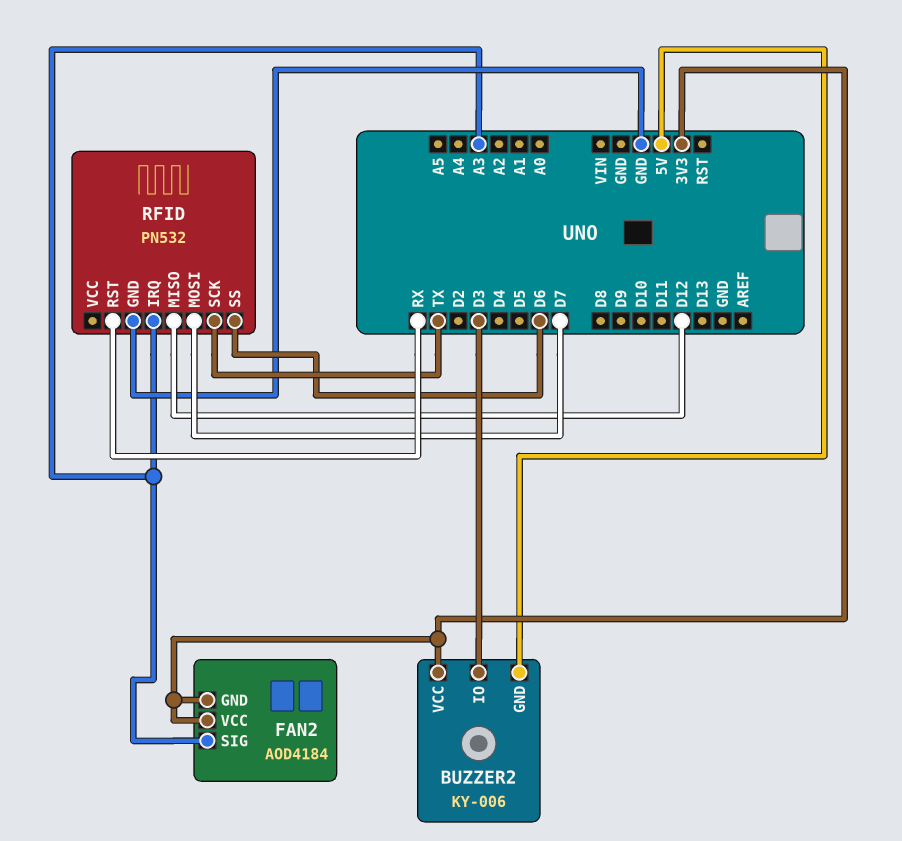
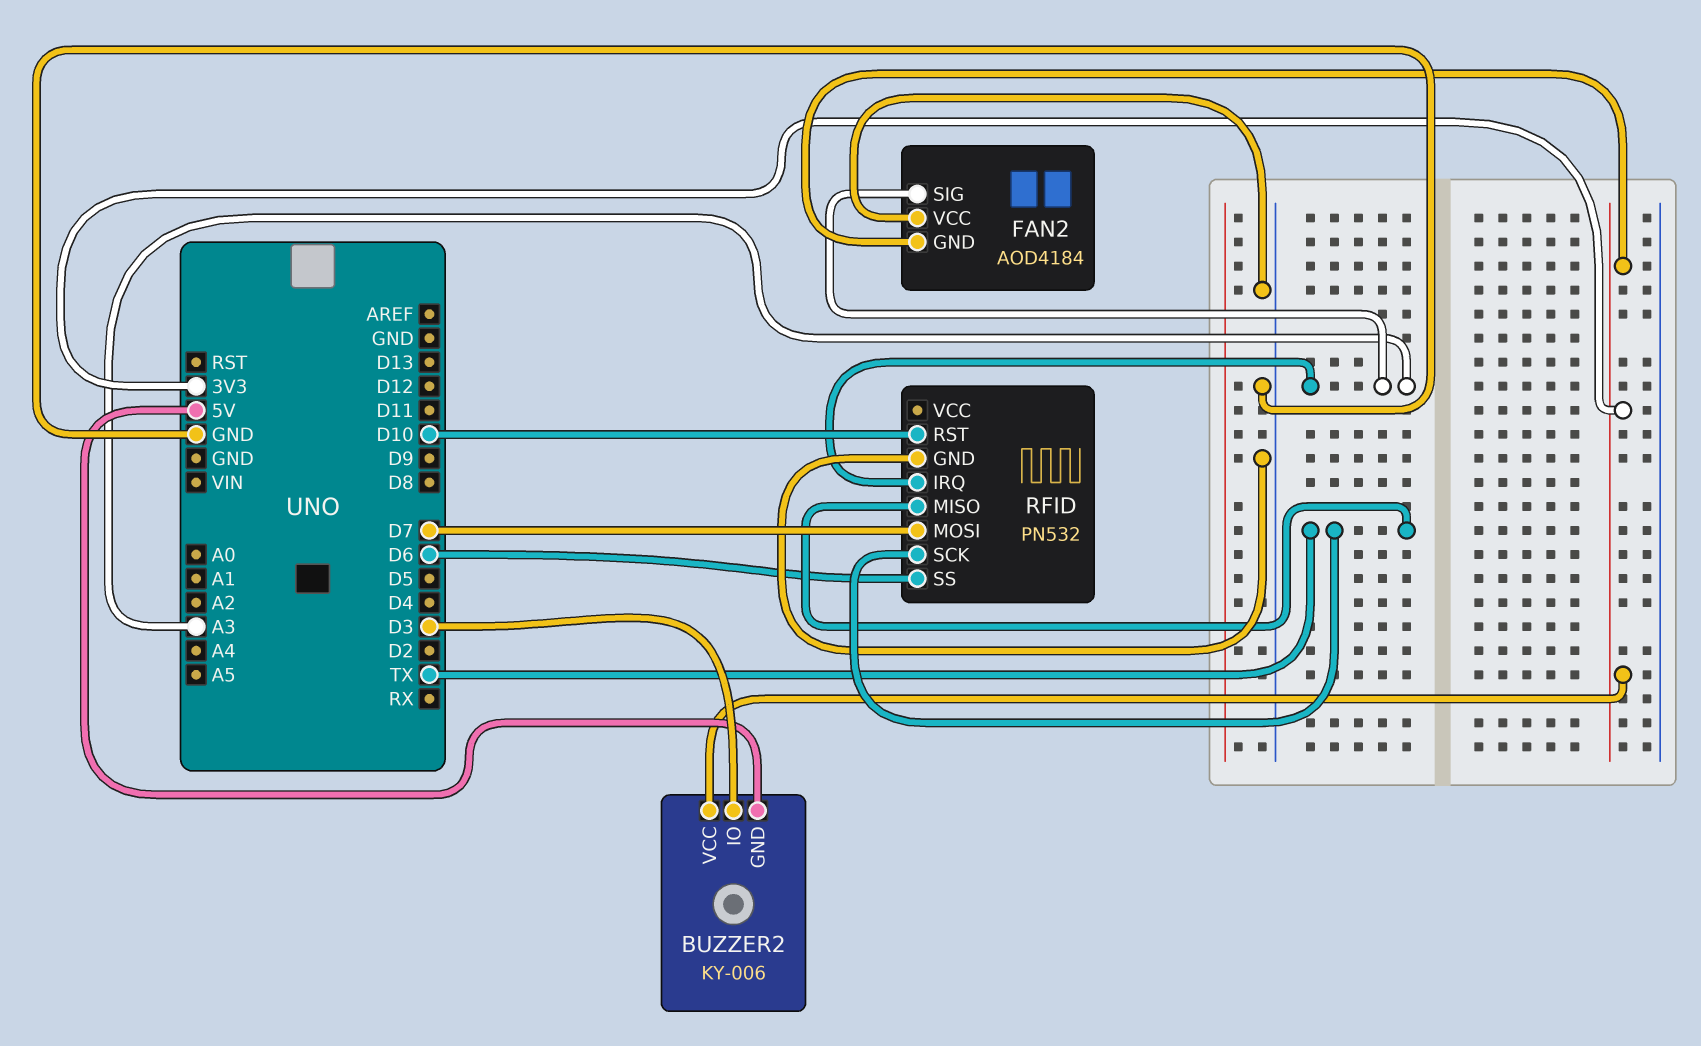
FAN2 pin VCC: 3V3 -> GND
RFID pin MISO: D12 -> TX
RFID pin RST: RX -> D10

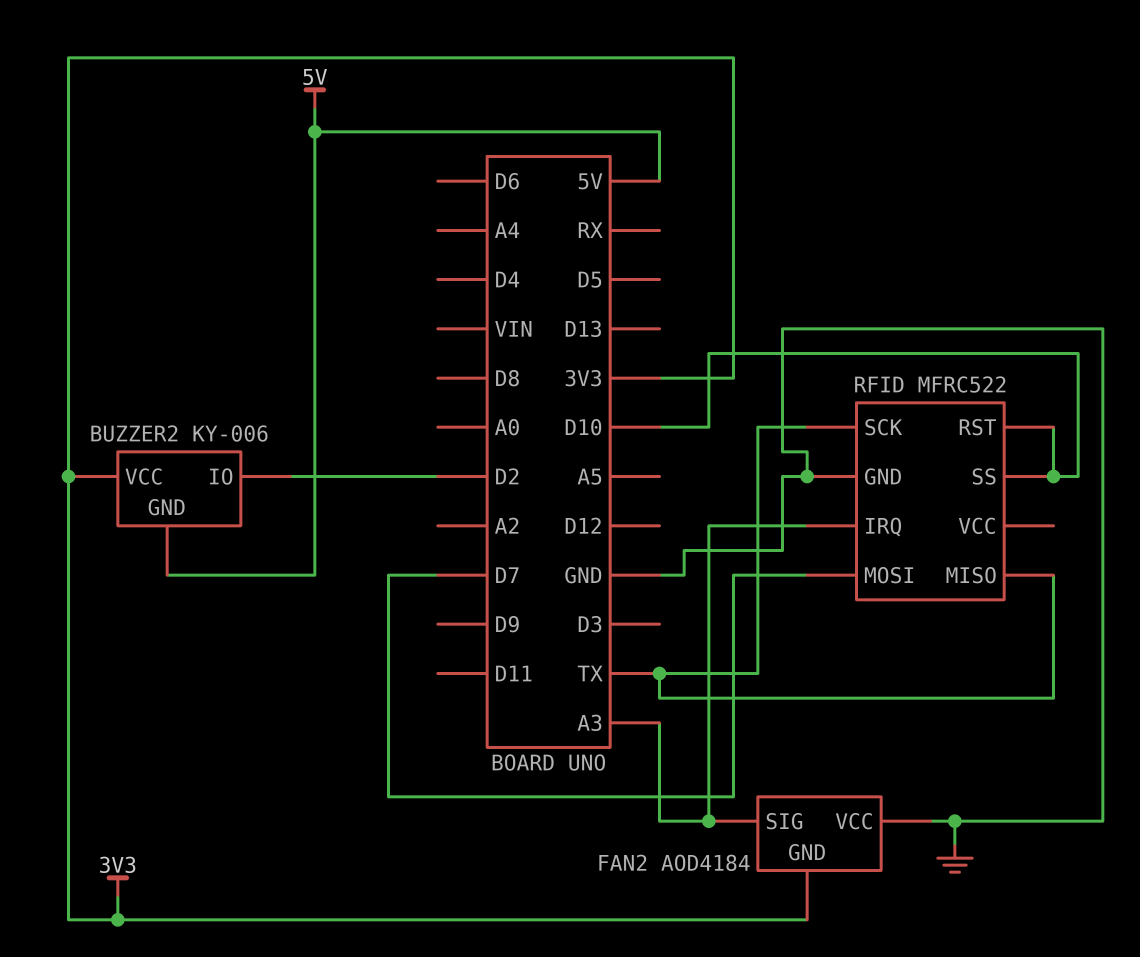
BUZZER2 pin IO: D3 -> D2
RFID: PN532 -> MFRC522
RFID pin SS: D6 -> D10

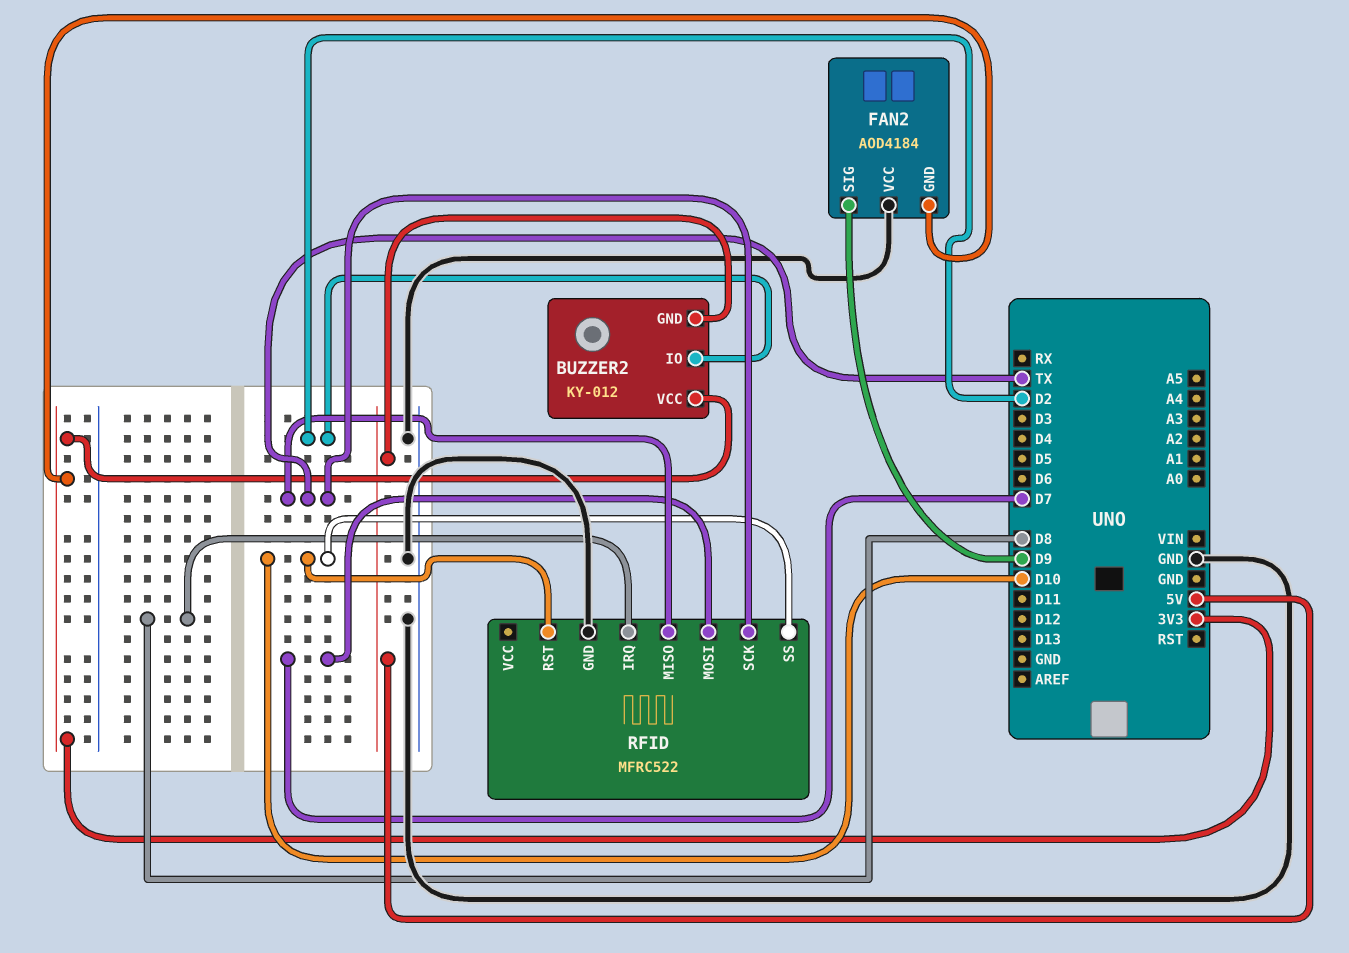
BUZZER2: KY-006 -> KY-012
FAN2 pin SIG: A3 -> D9
RFID pin IRQ: A3 -> D8

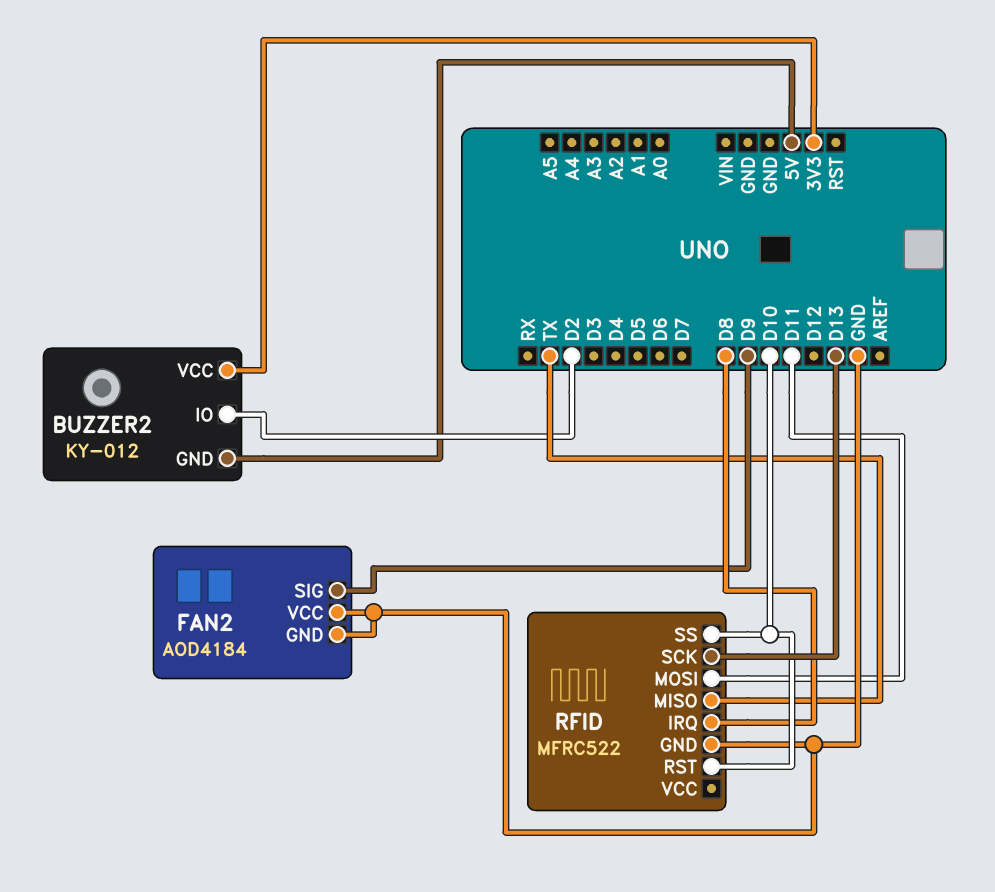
FAN2 pin GND: 3V3 -> GND
RFID pin MOSI: D7 -> D11
RFID pin SCK: TX -> D13

